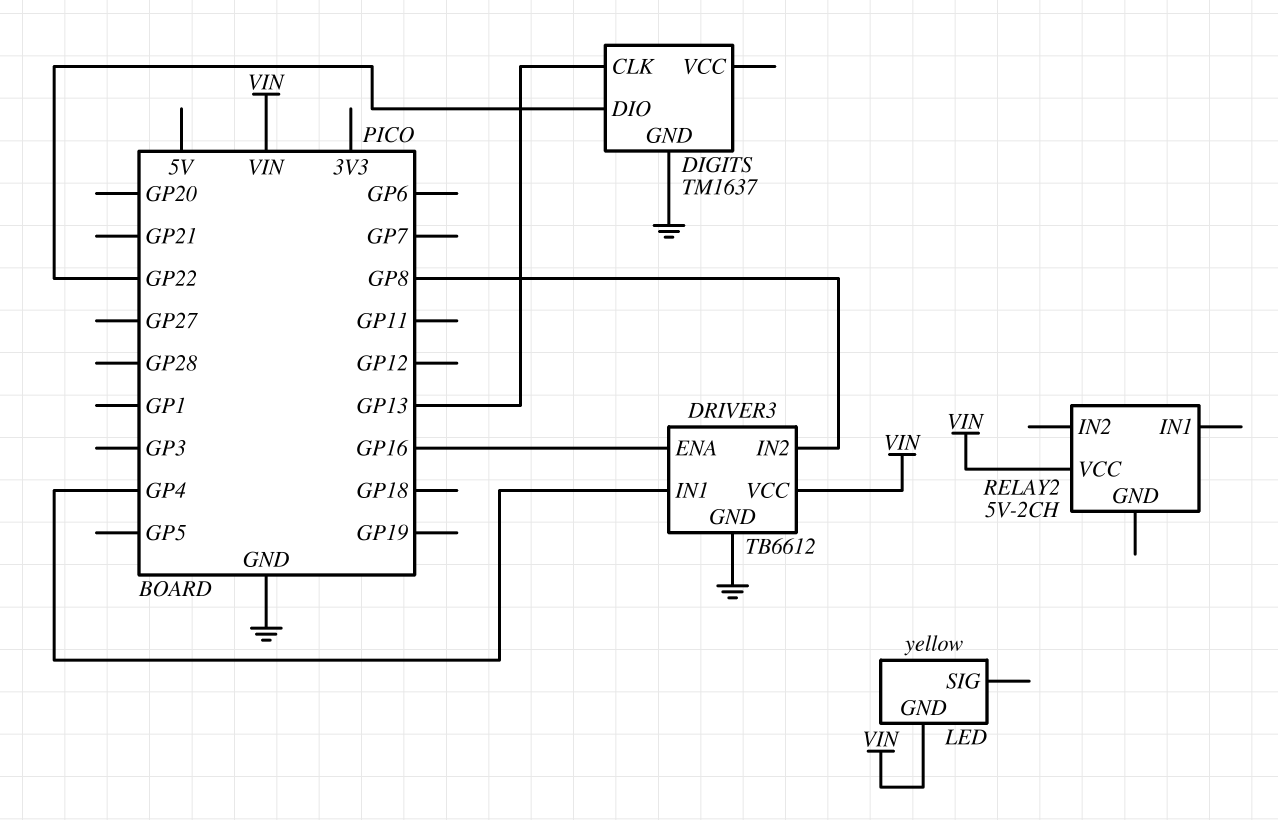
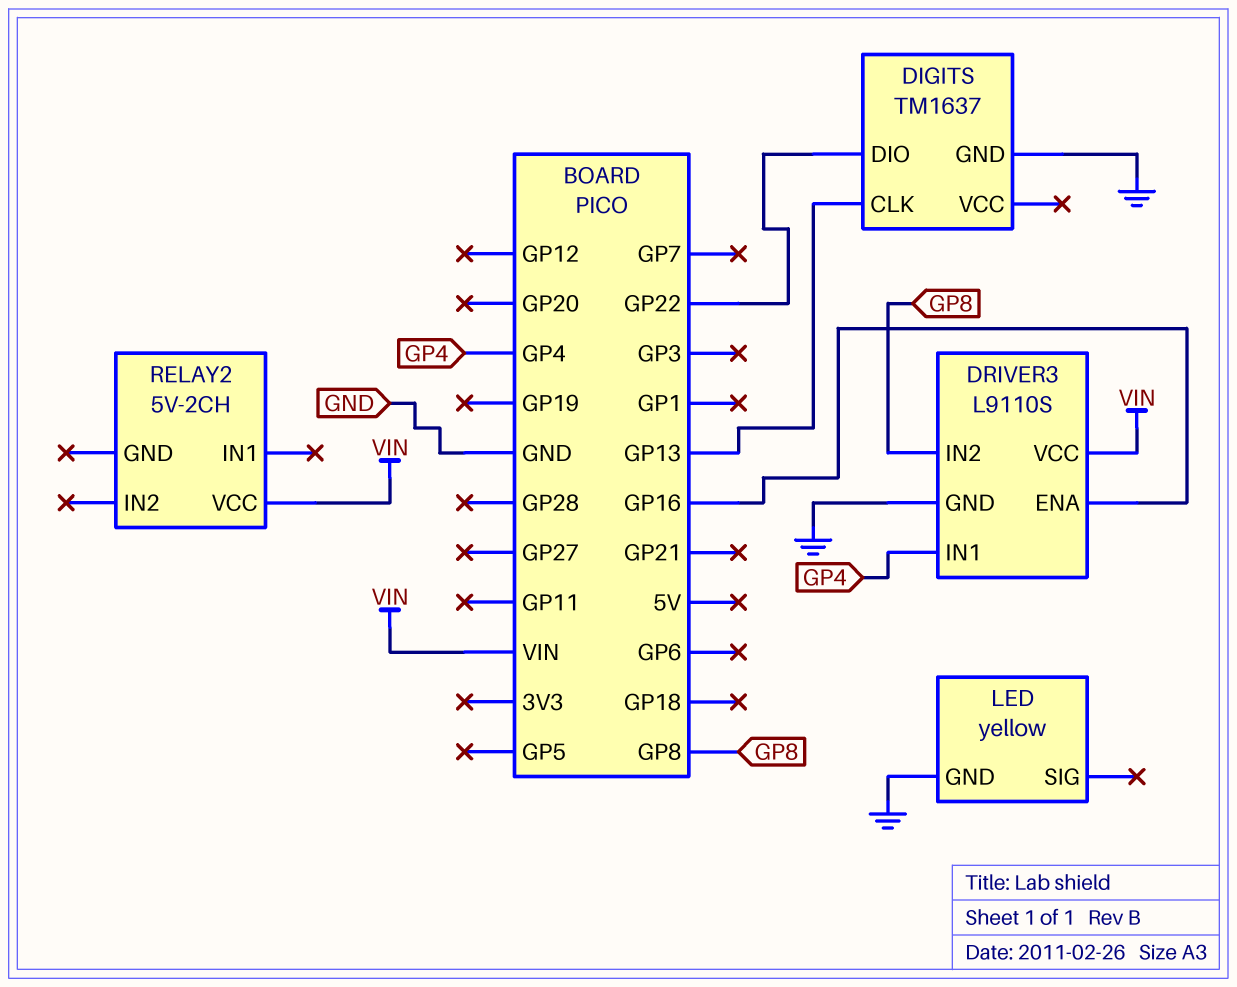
DRIVER3: TB6612 -> L9110S
LED pin GND: VIN -> GND

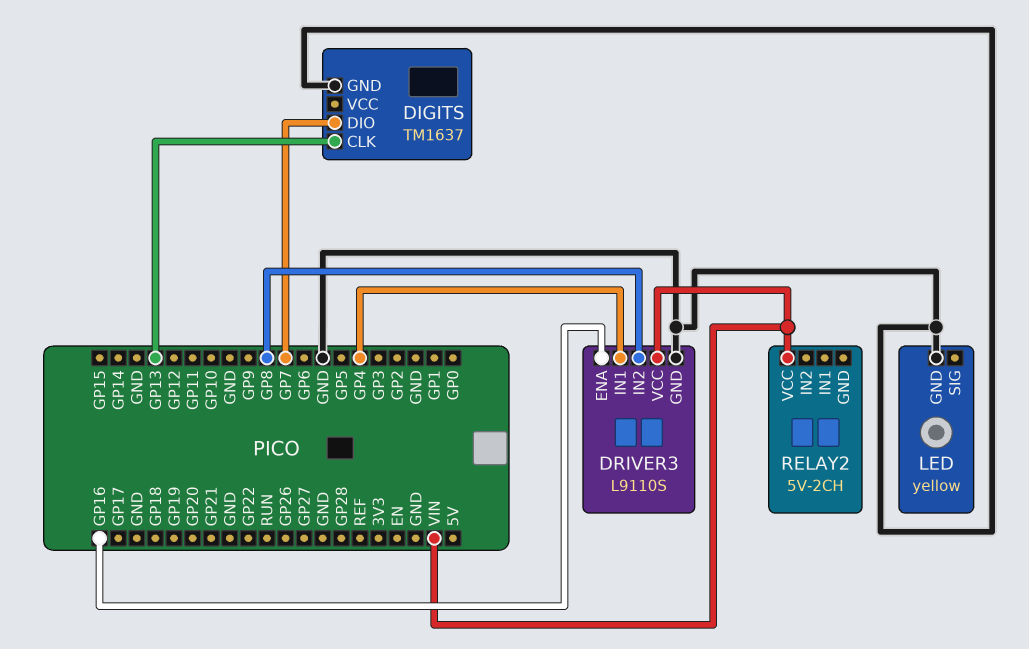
DIGITS pin DIO: GP22 -> GP7

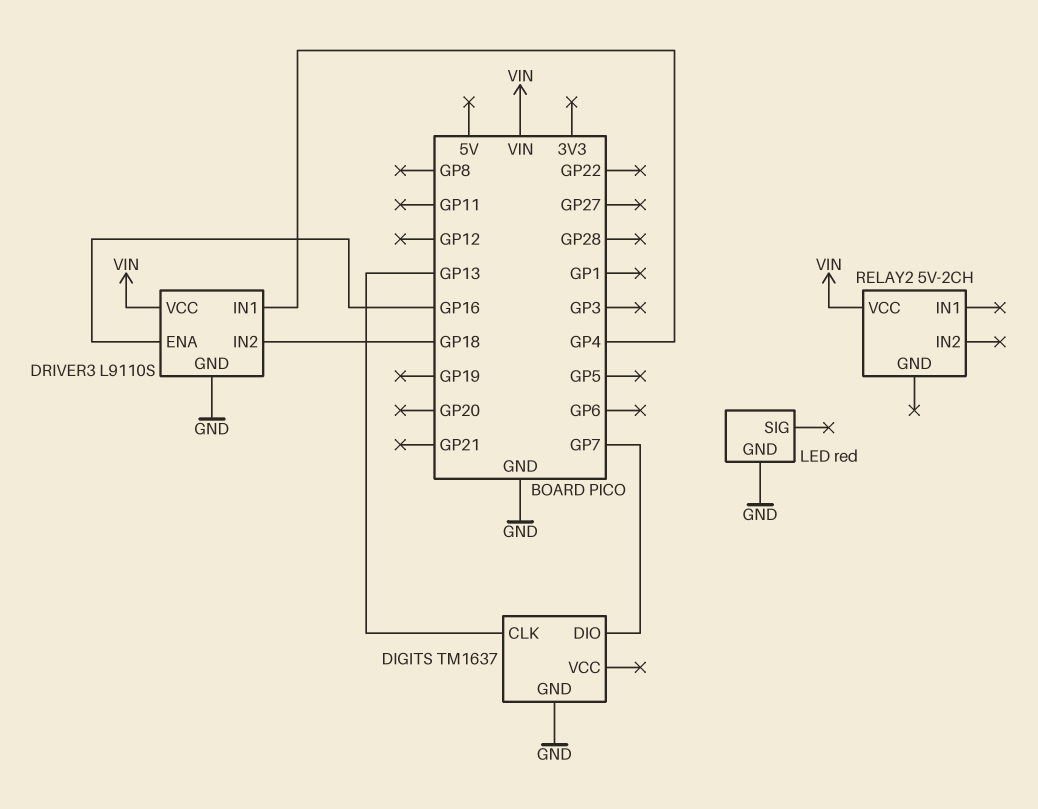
DRIVER3 pin IN2: GP8 -> GP18
LED: yellow -> red

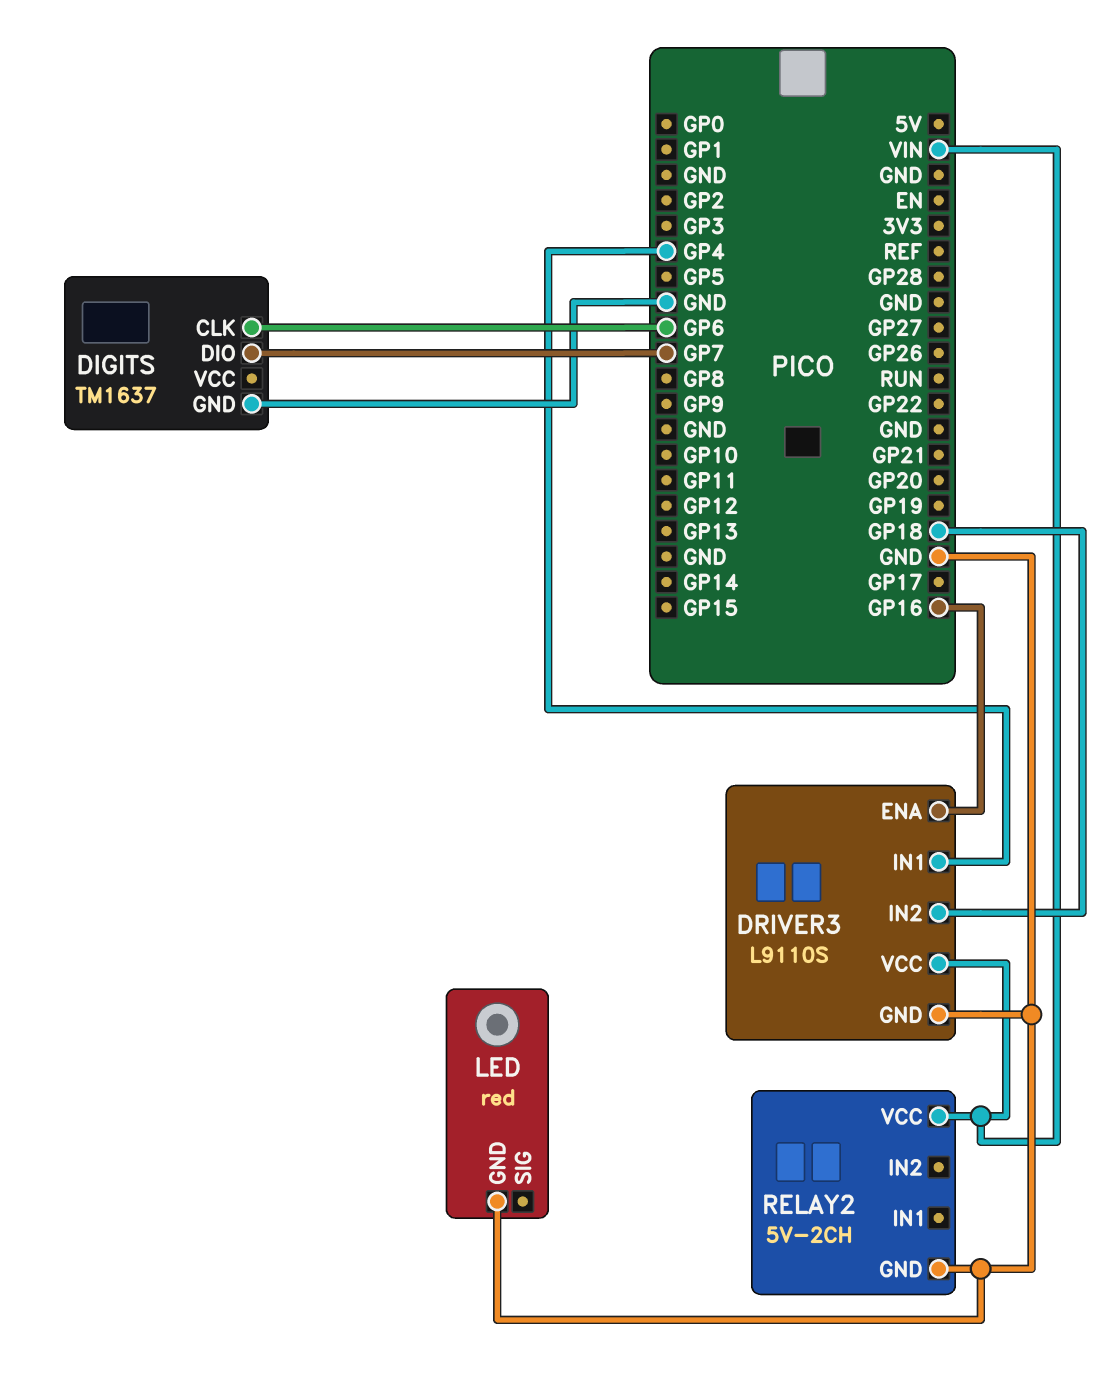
DIGITS pin CLK: GP13 -> GP6
RELAY2 pin GND: none -> GND

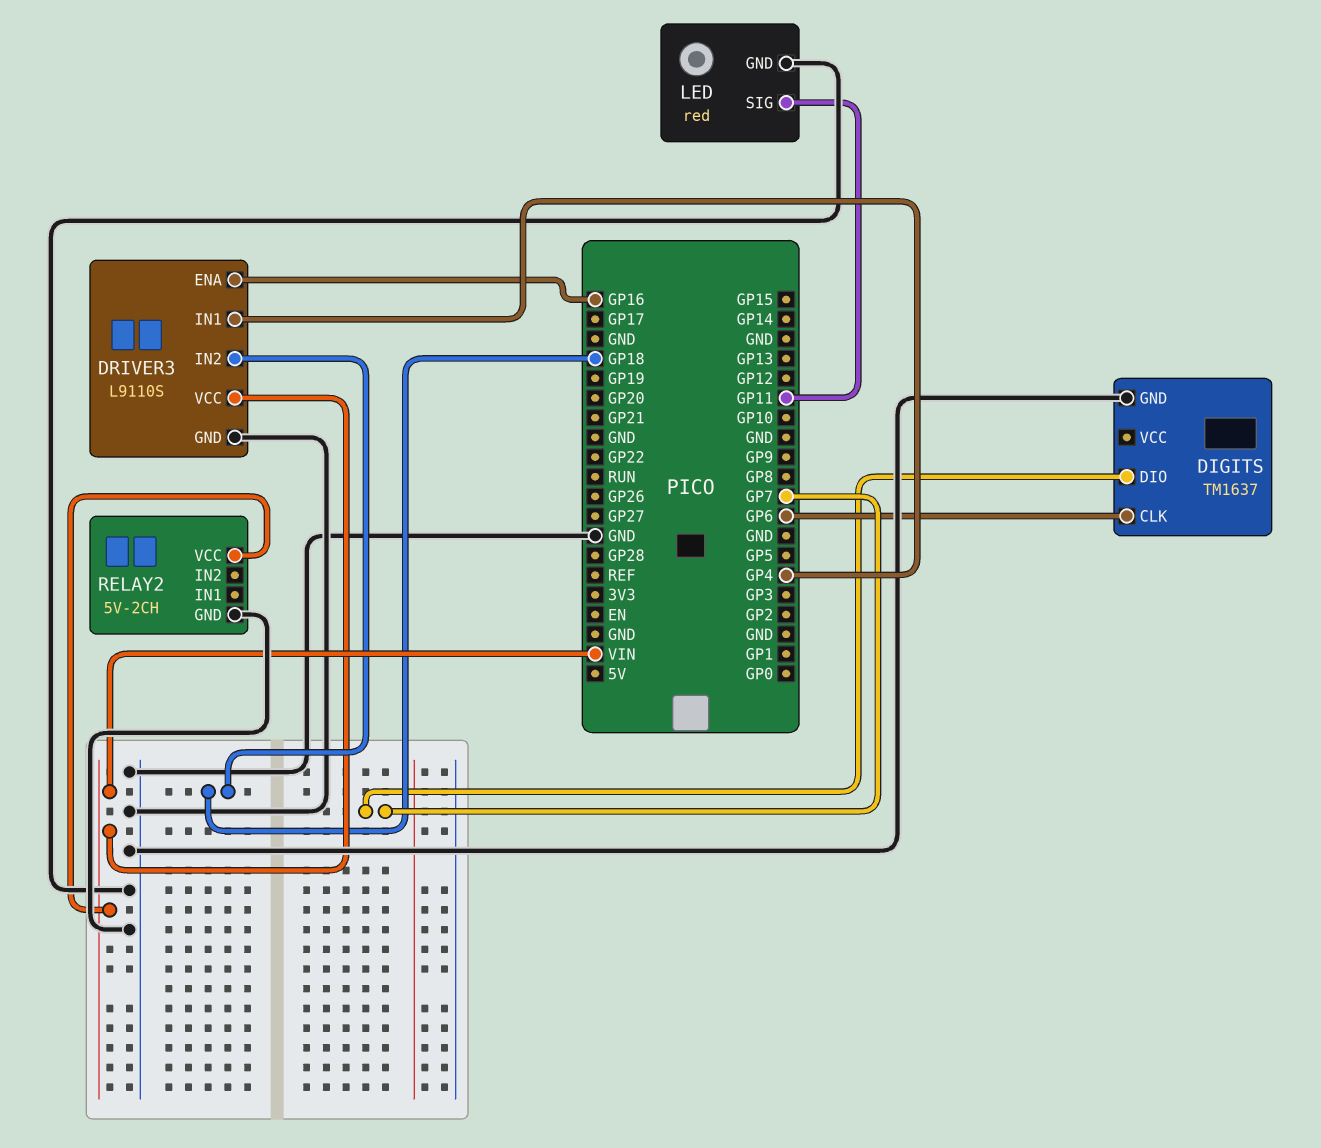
LED pin SIG: none -> GP11

